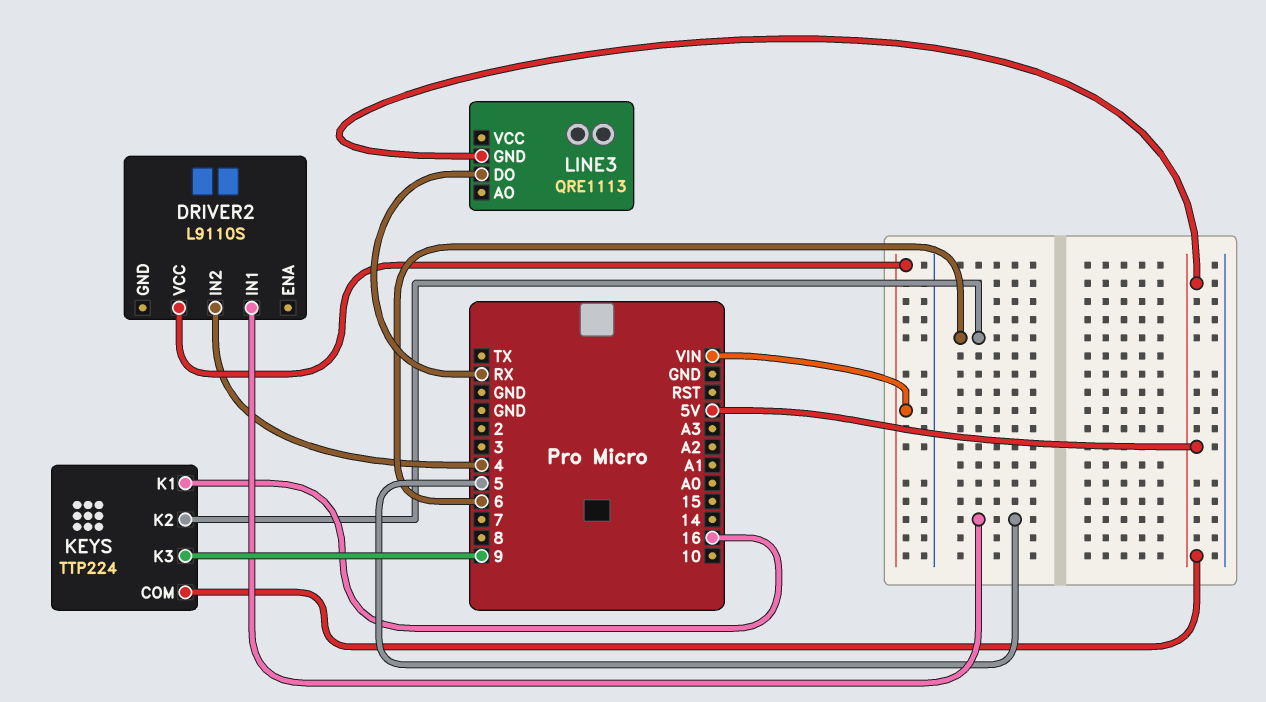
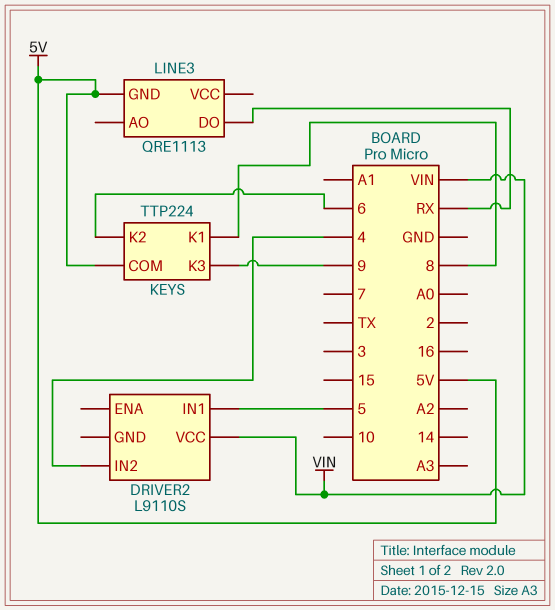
KEYS pin K1: 16 -> 8

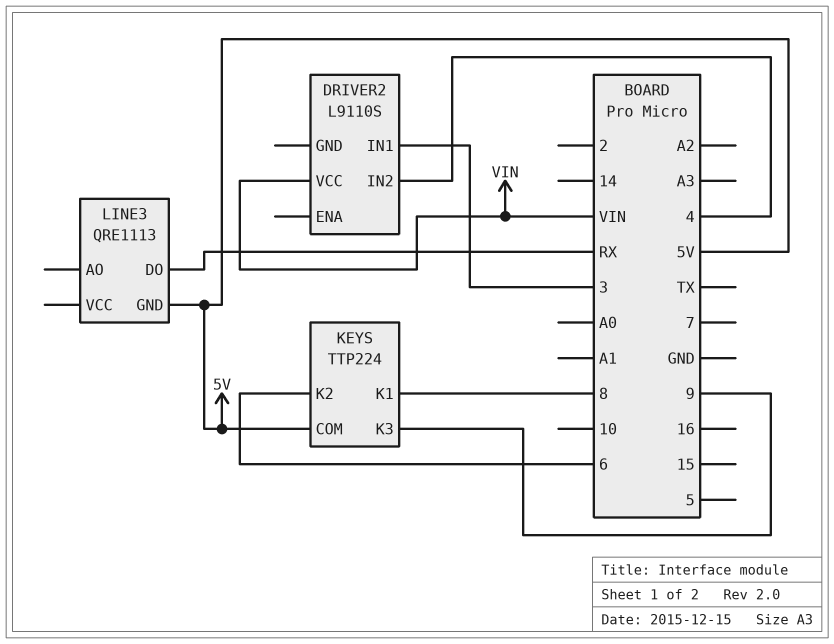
DRIVER2 pin IN1: 5 -> 3

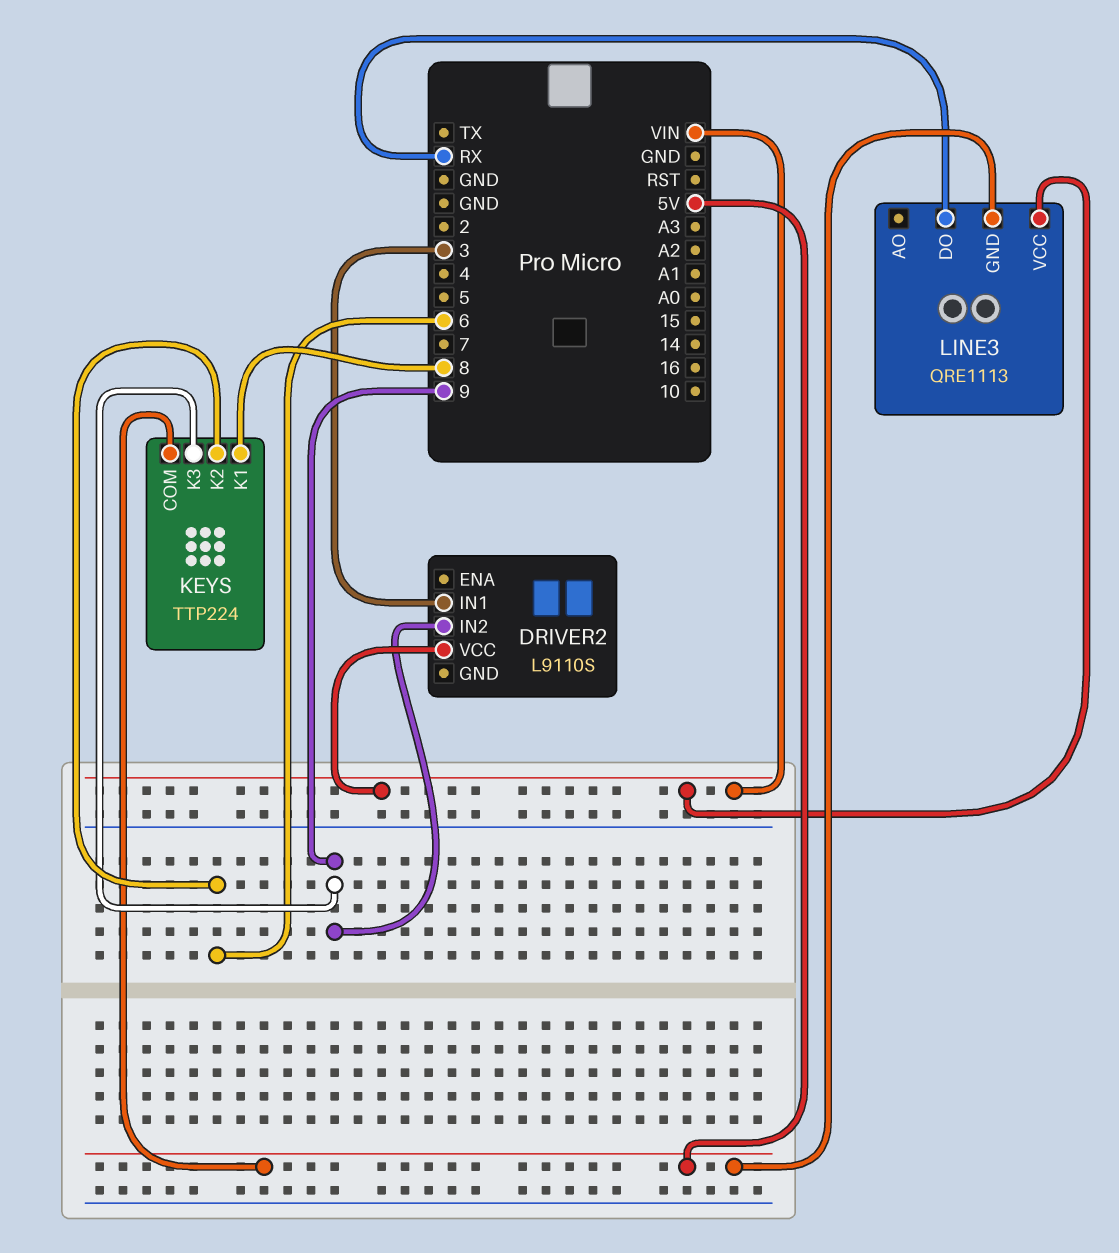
DRIVER2 pin IN2: 4 -> 9
LINE3 pin VCC: none -> VIN

